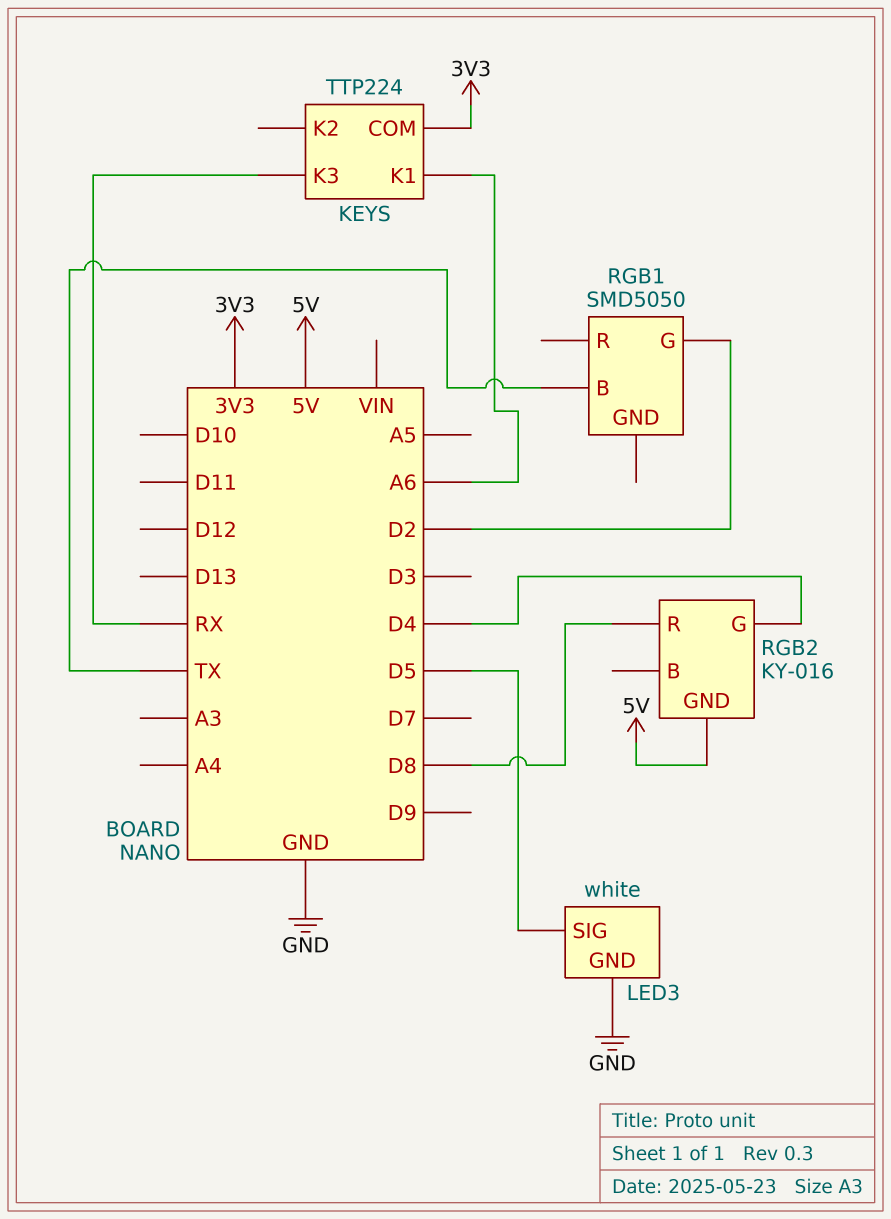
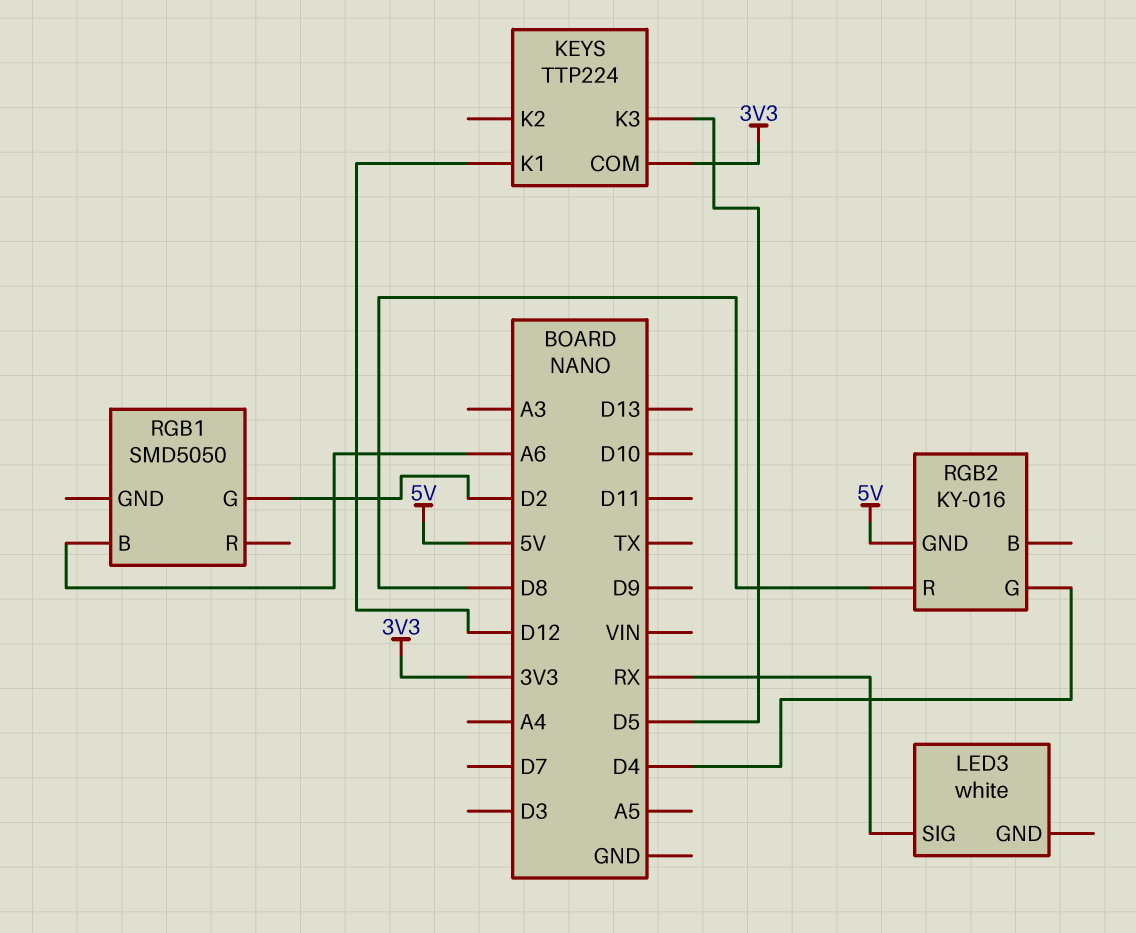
KEYS pin K1: A6 -> D12
KEYS pin K3: RX -> D5
LED3 pin GND: GND -> none
LED3 pin SIG: D5 -> RX
RGB1 pin B: TX -> A6

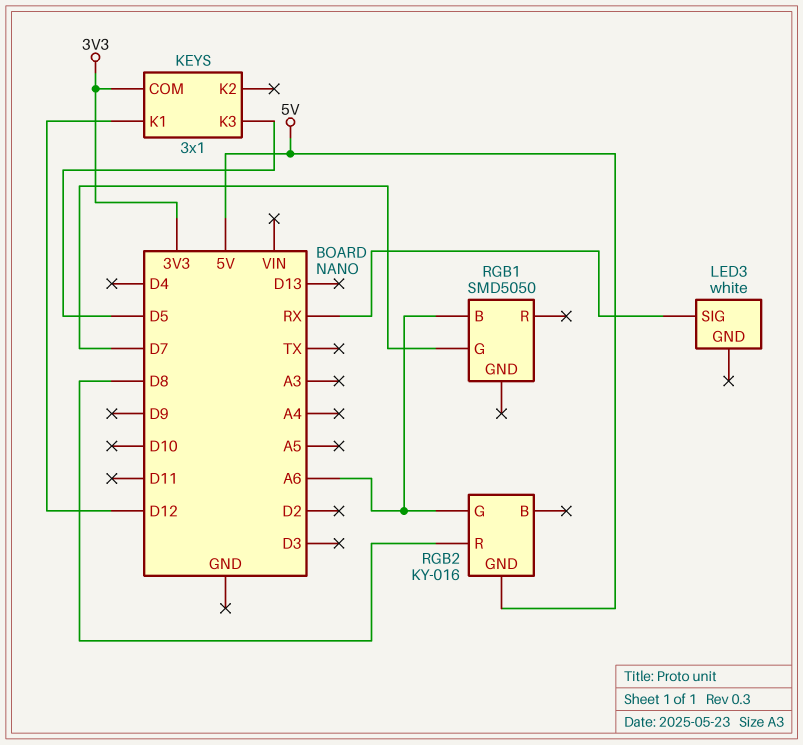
KEYS: TTP224 -> 3x1
RGB1 pin G: D2 -> D7
RGB2 pin G: D4 -> A6

